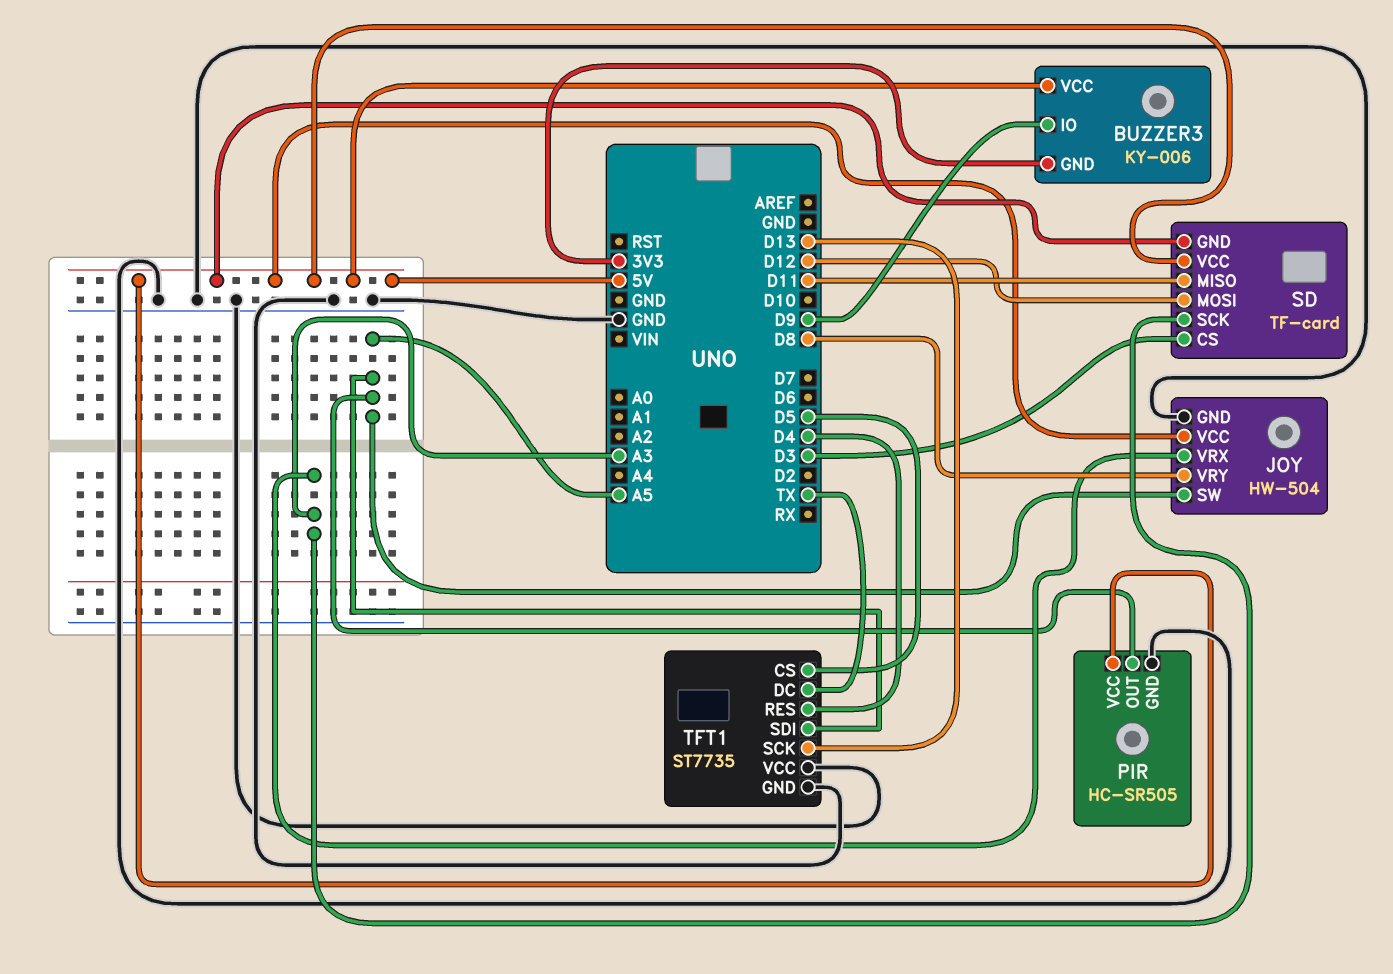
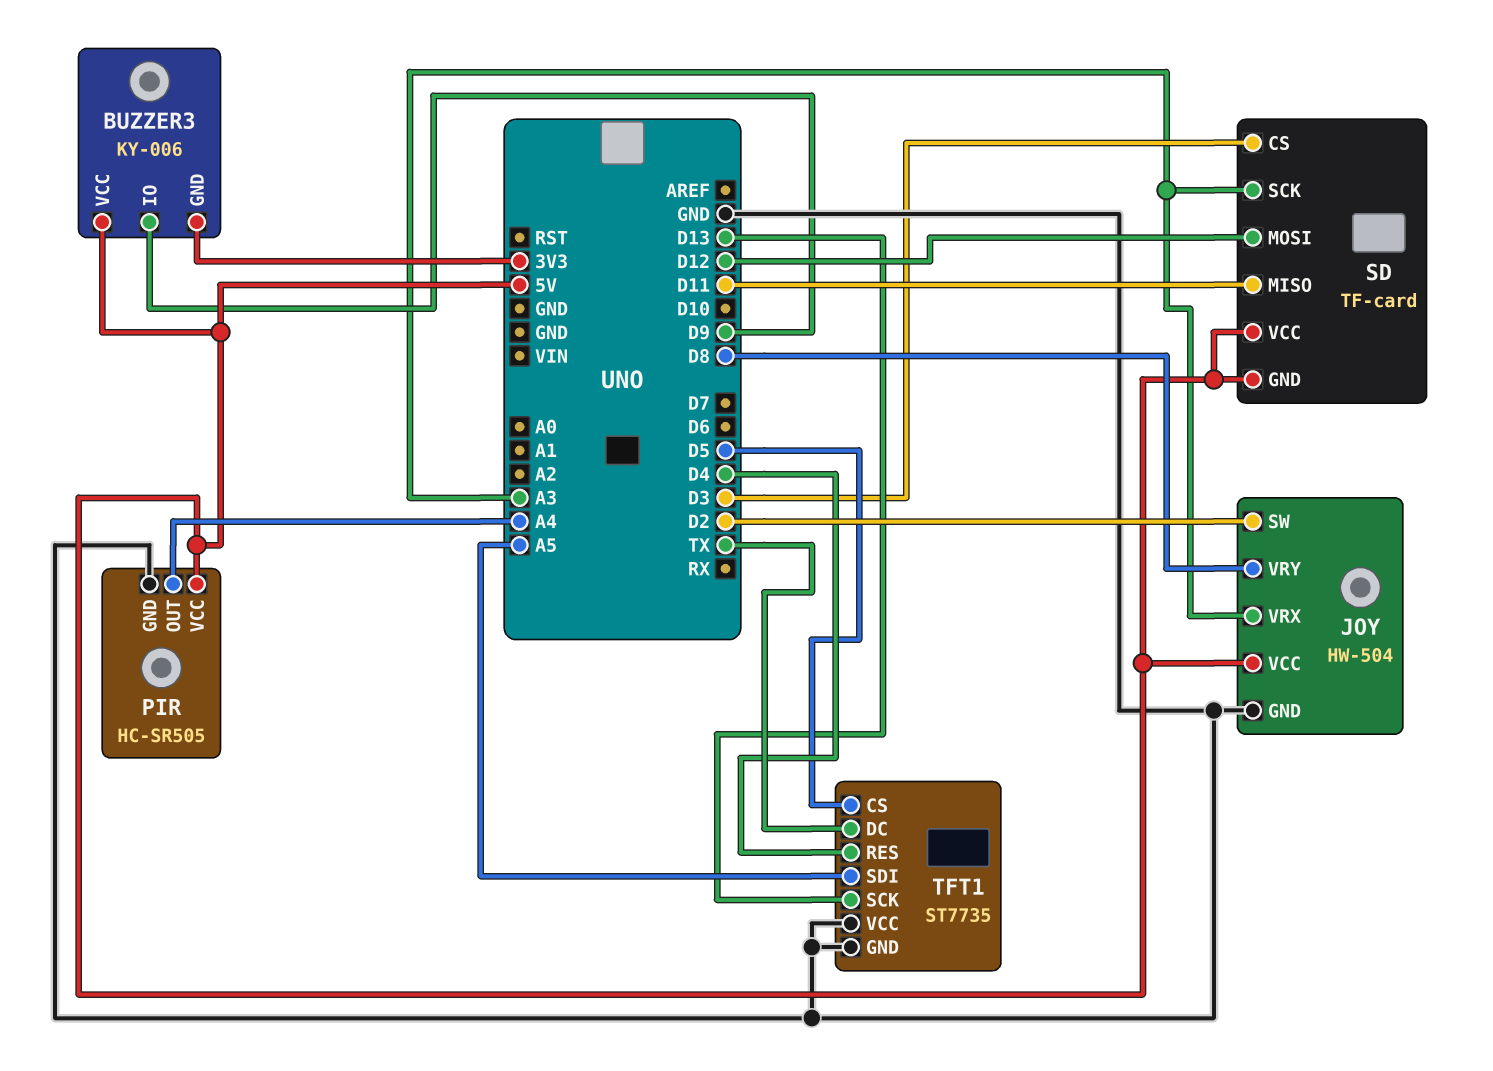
JOY pin SW: A5 -> D2
PIR pin OUT: A5 -> A4

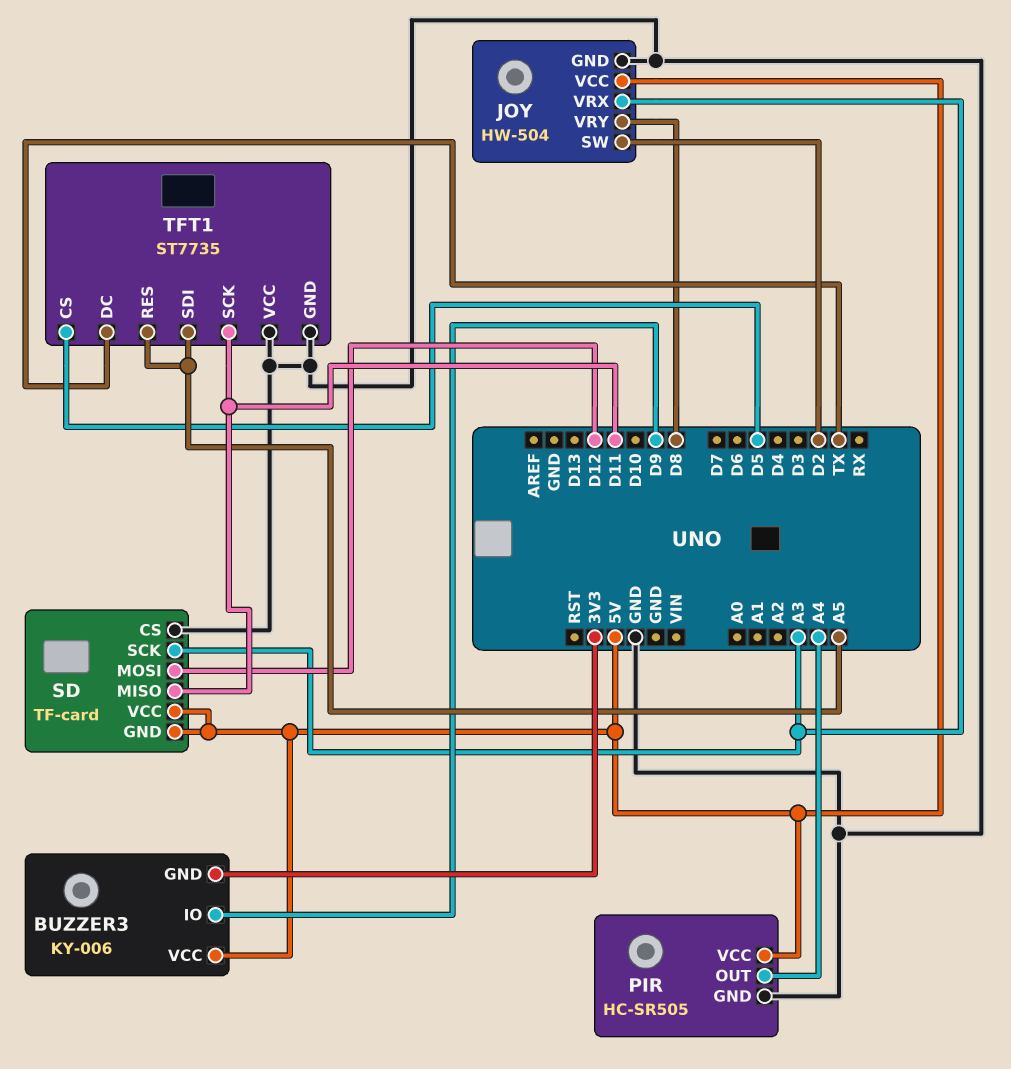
SD pin CS: D3 -> GND
TFT1 pin RES: D4 -> A5
TFT1 pin SCK: D13 -> D11

